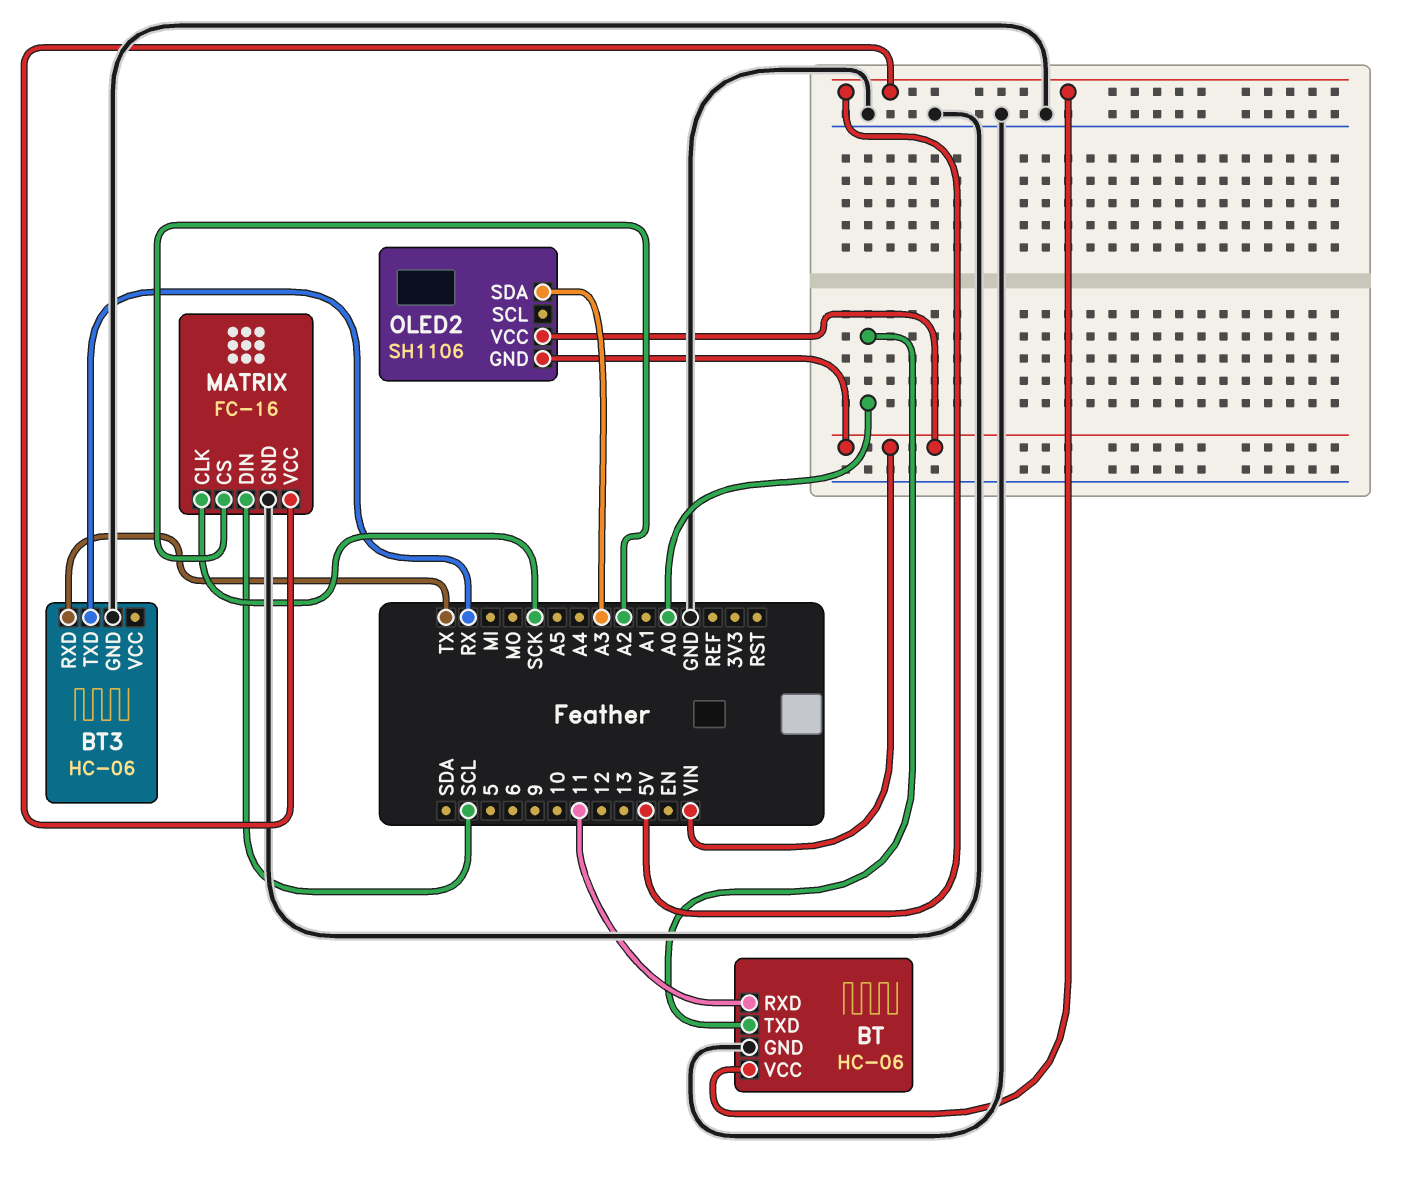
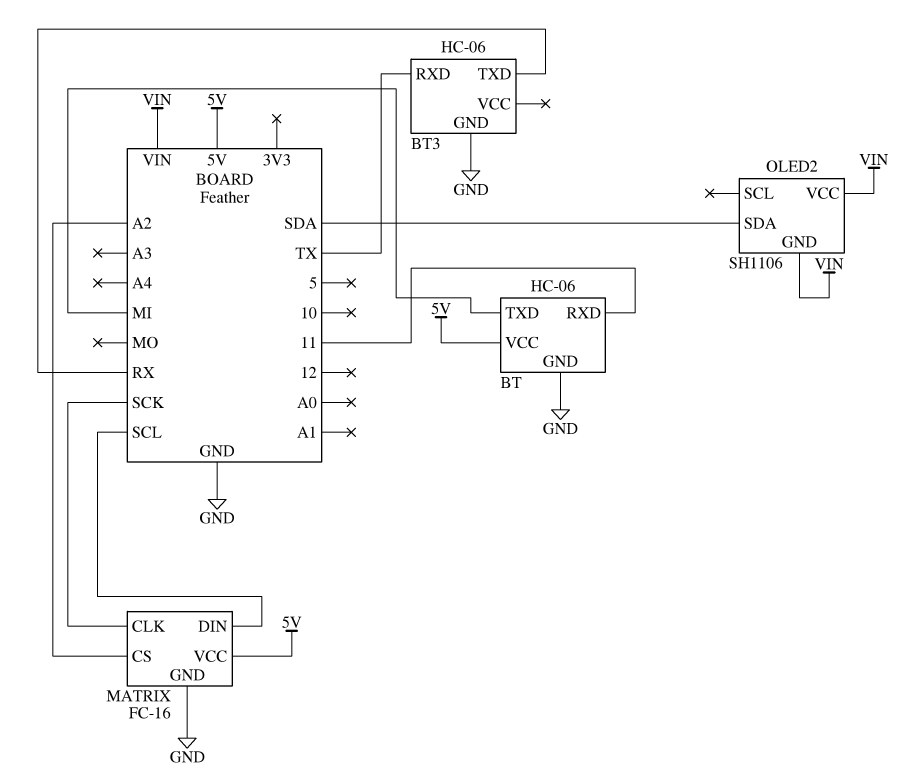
BT pin TXD: A0 -> MI
OLED2 pin SDA: A3 -> SDA

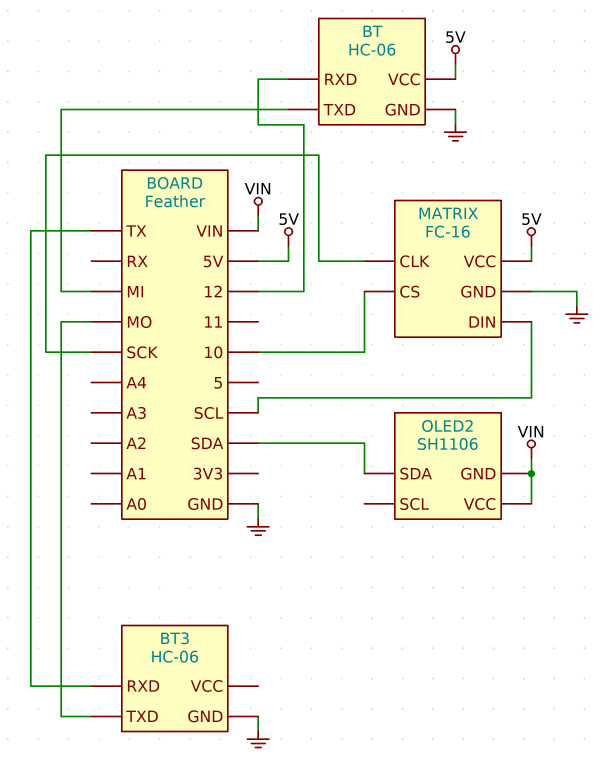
BT pin RXD: 11 -> 12
BT3 pin TXD: RX -> MO
MATRIX pin CS: A2 -> 10

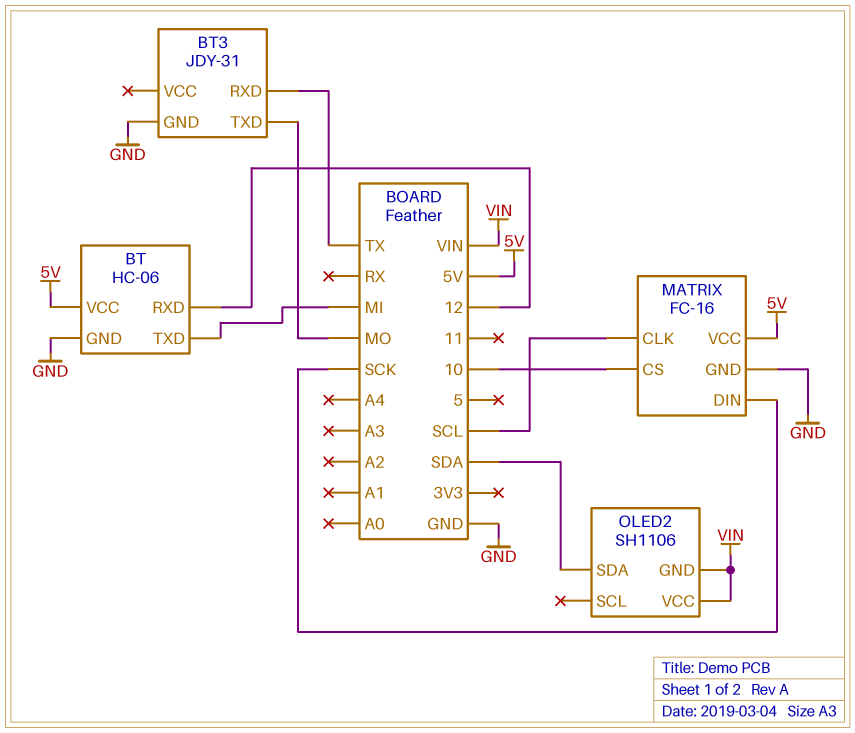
BT3: HC-06 -> JDY-31
MATRIX pin CLK: SCK -> SCL
MATRIX pin DIN: SCL -> SCK

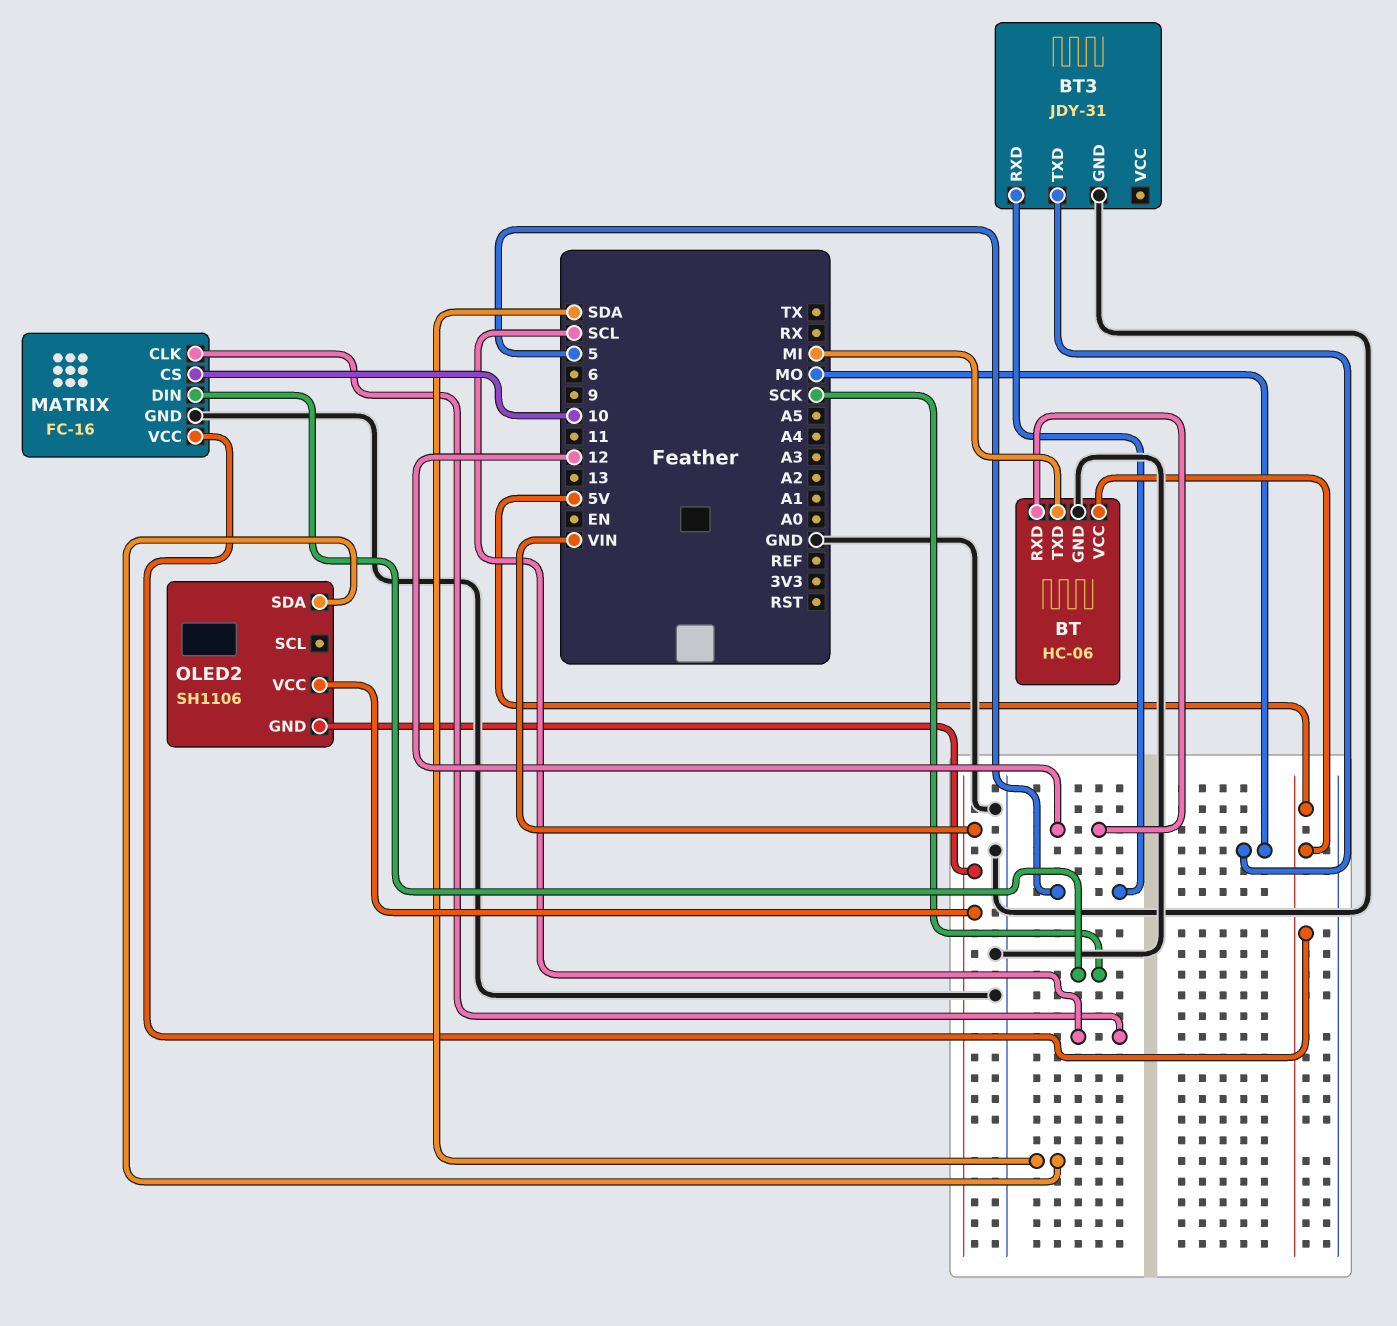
BT3 pin RXD: TX -> 5

